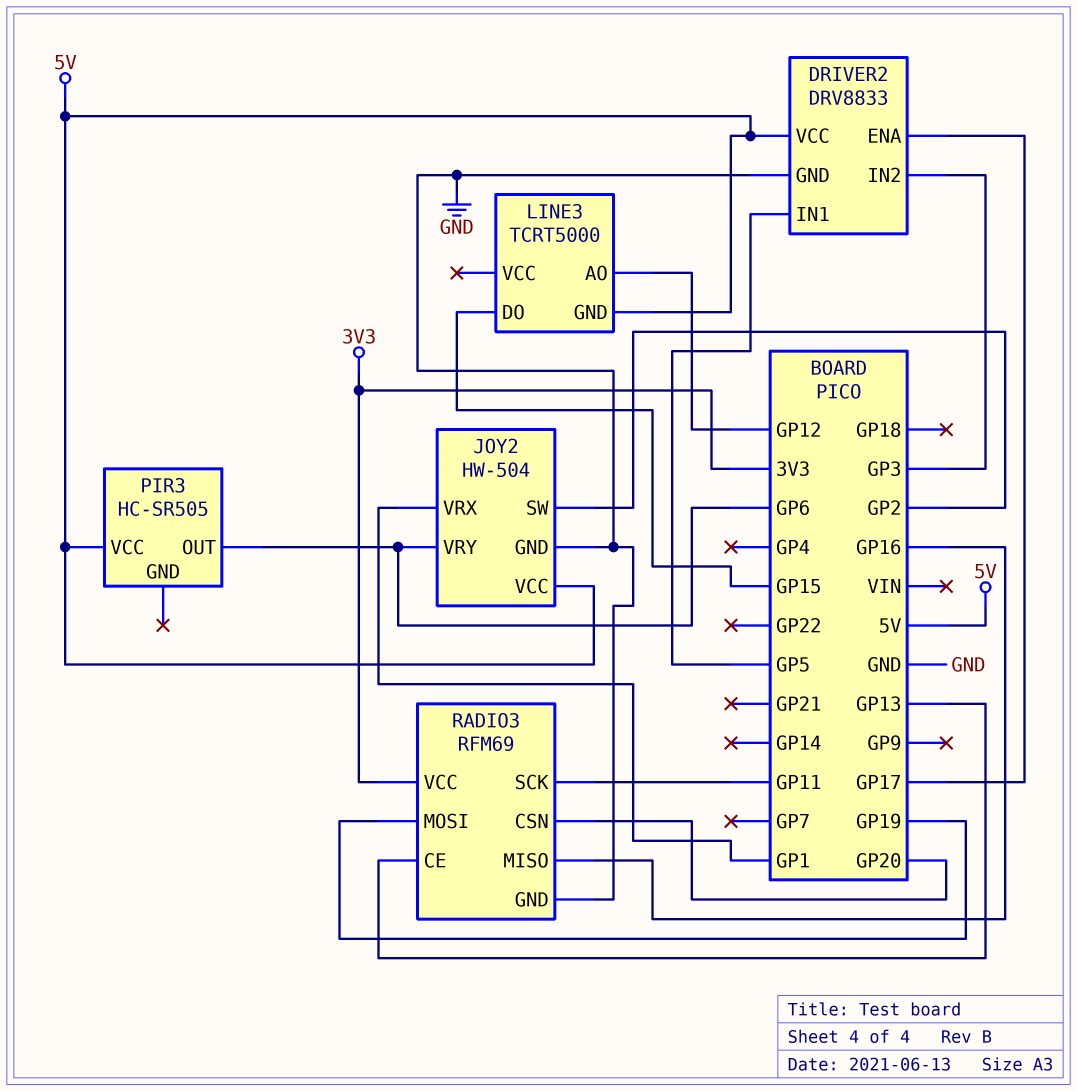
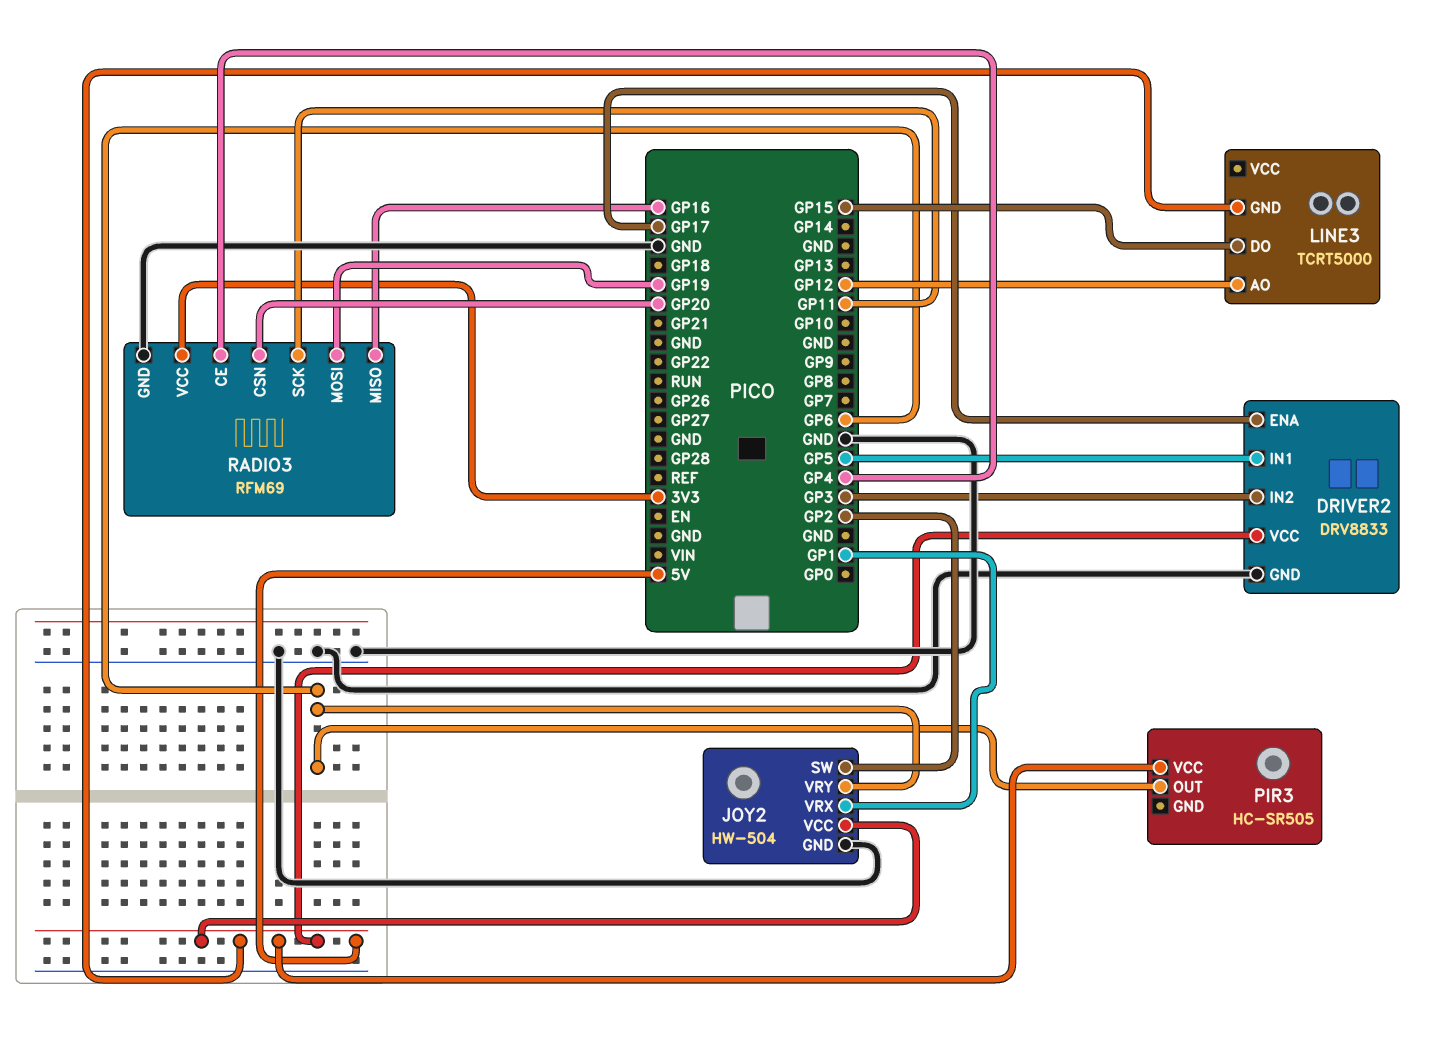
RADIO3 pin CE: GP13 -> GP4

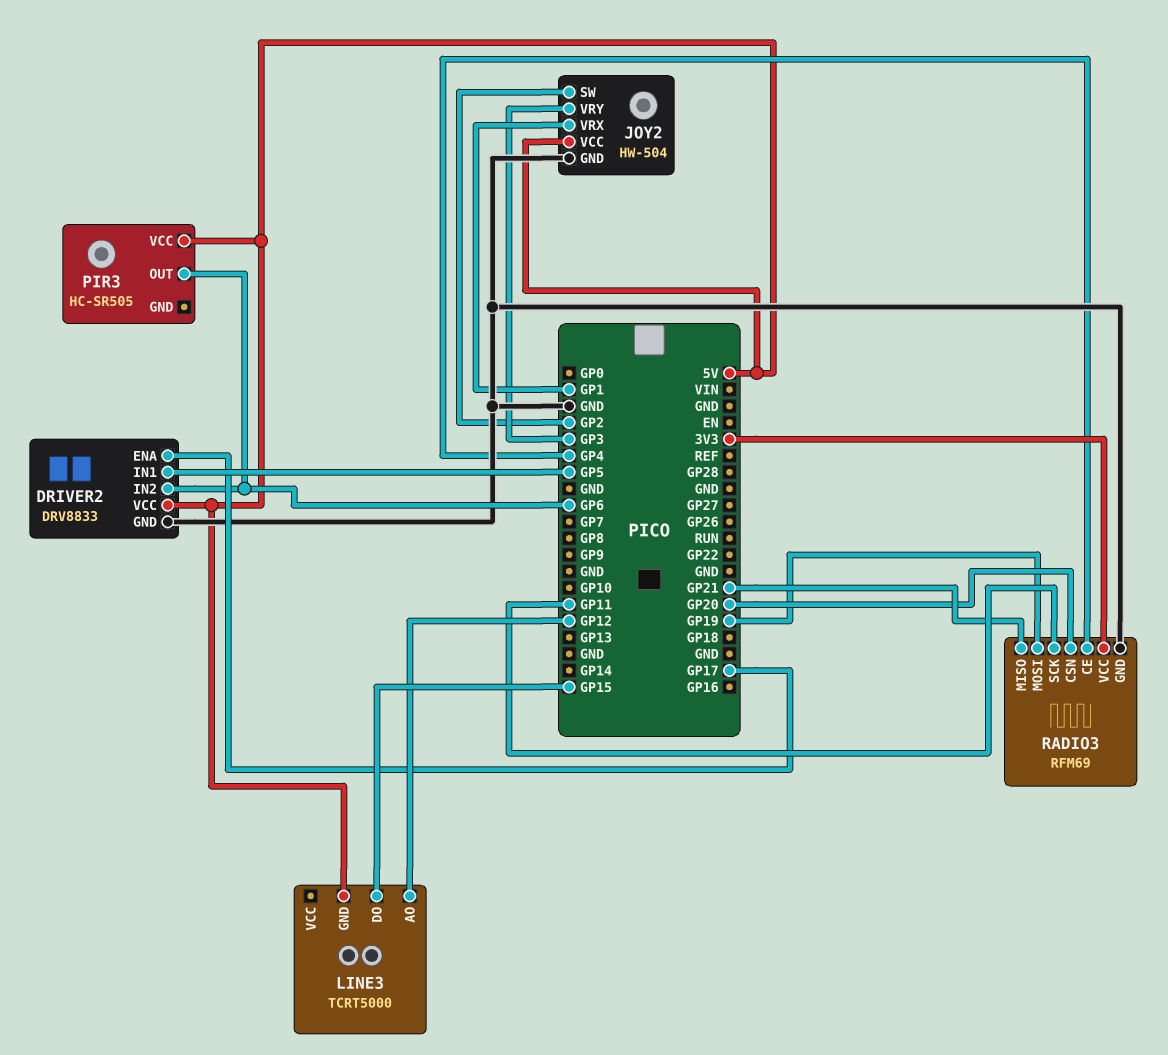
DRIVER2 pin IN2: GP3 -> GP6
JOY2 pin VRY: GP6 -> GP3
RADIO3 pin MISO: GP16 -> GP21

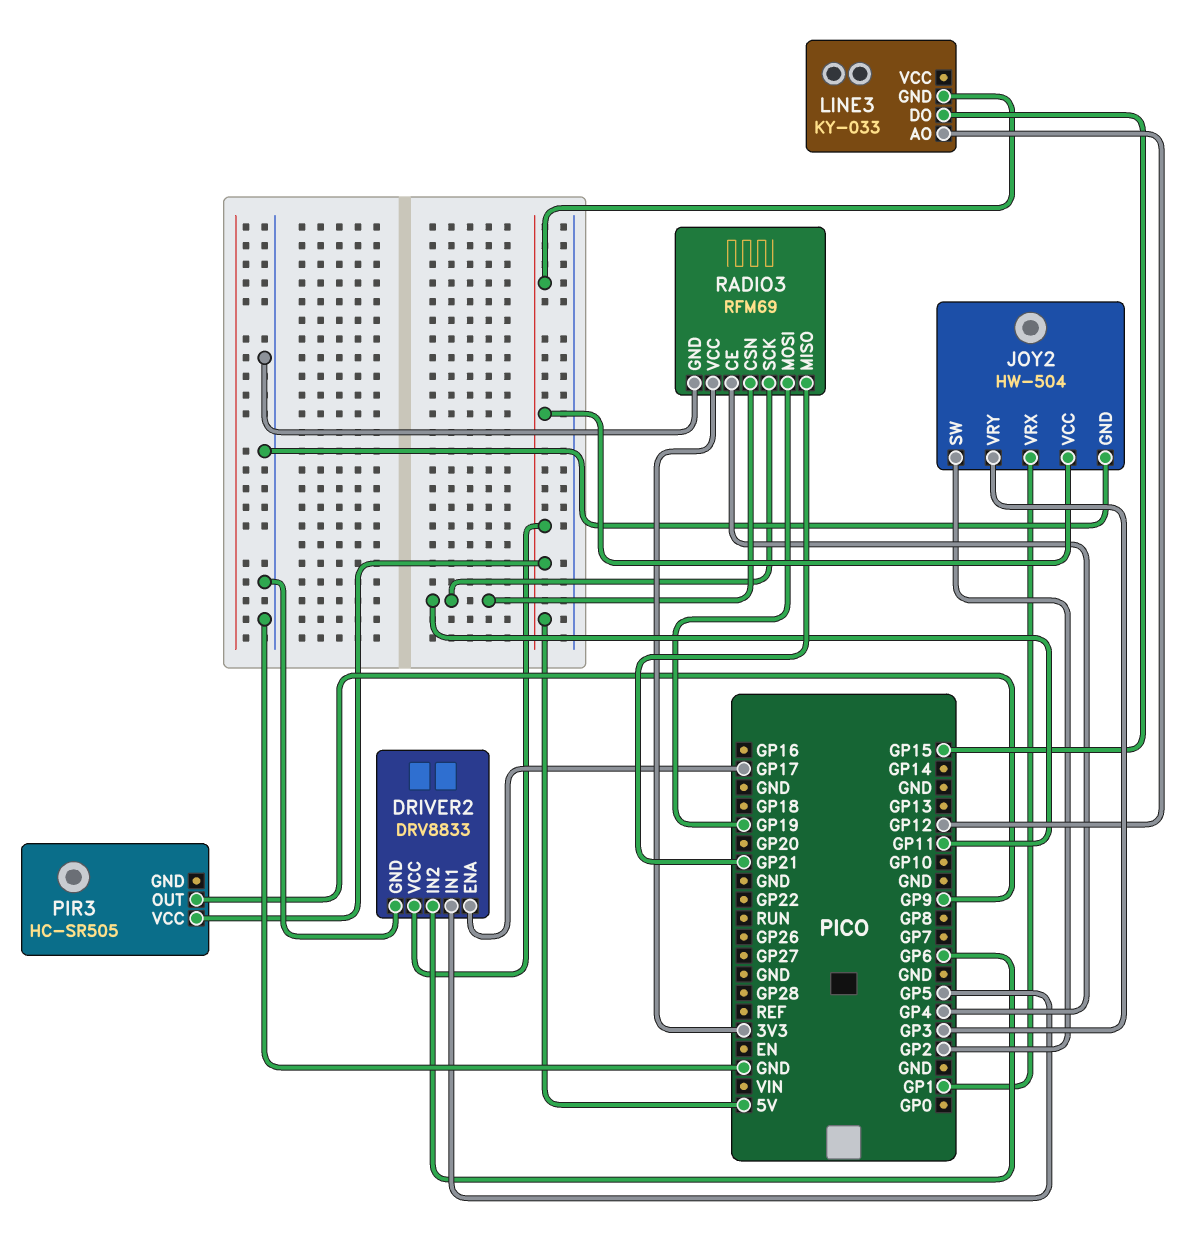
LINE3: TCRT5000 -> KY-033
PIR3 pin OUT: GP6 -> GP9
RADIO3 pin CSN: GP20 -> GP11

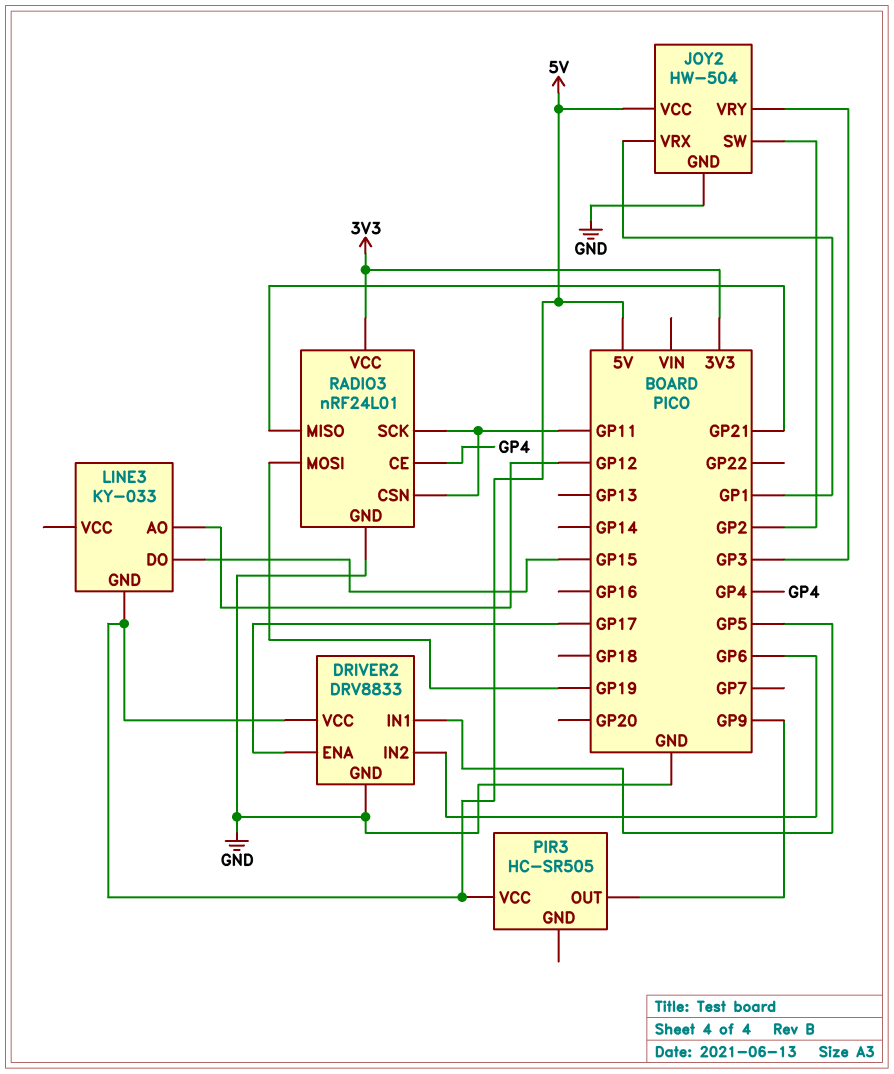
RADIO3: RFM69 -> nRF24L01

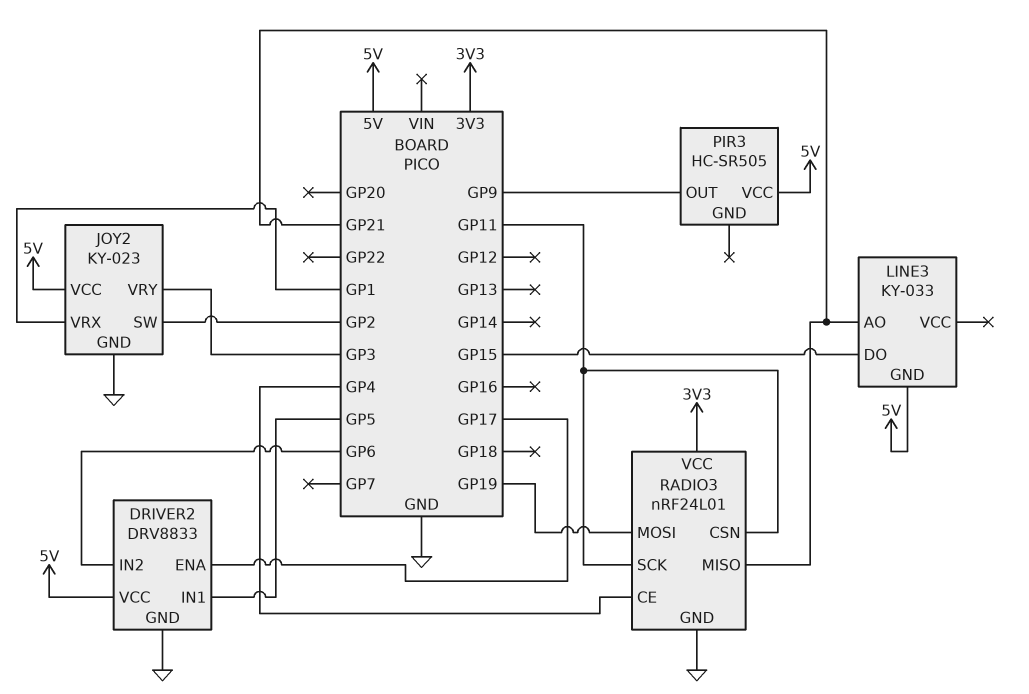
JOY2: HW-504 -> KY-023
LINE3 pin AO: GP12 -> GP21

